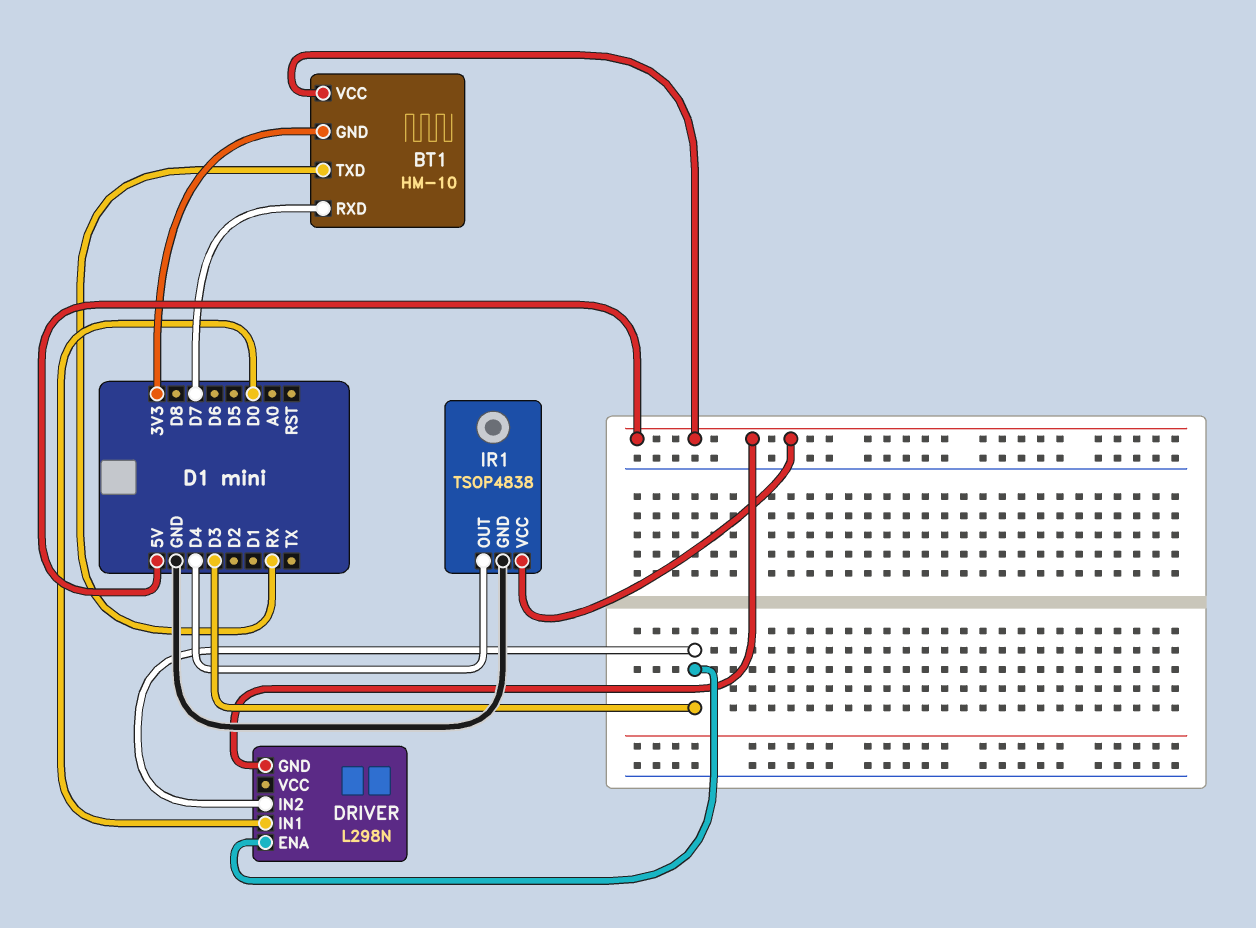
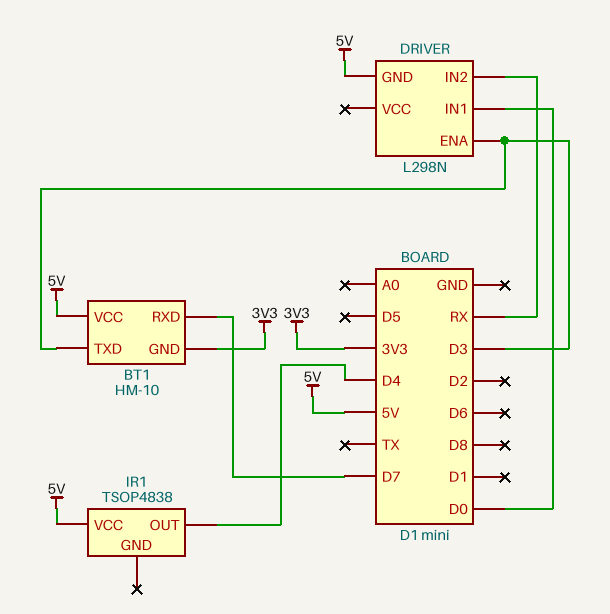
BT1 pin TXD: RX -> D3
DRIVER pin IN2: D3 -> RX
IR1 pin GND: GND -> none

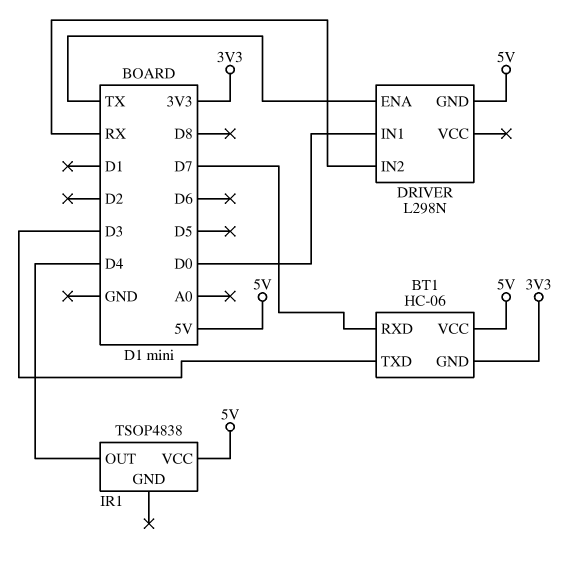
BT1: HM-10 -> HC-06
DRIVER pin ENA: D3 -> TX

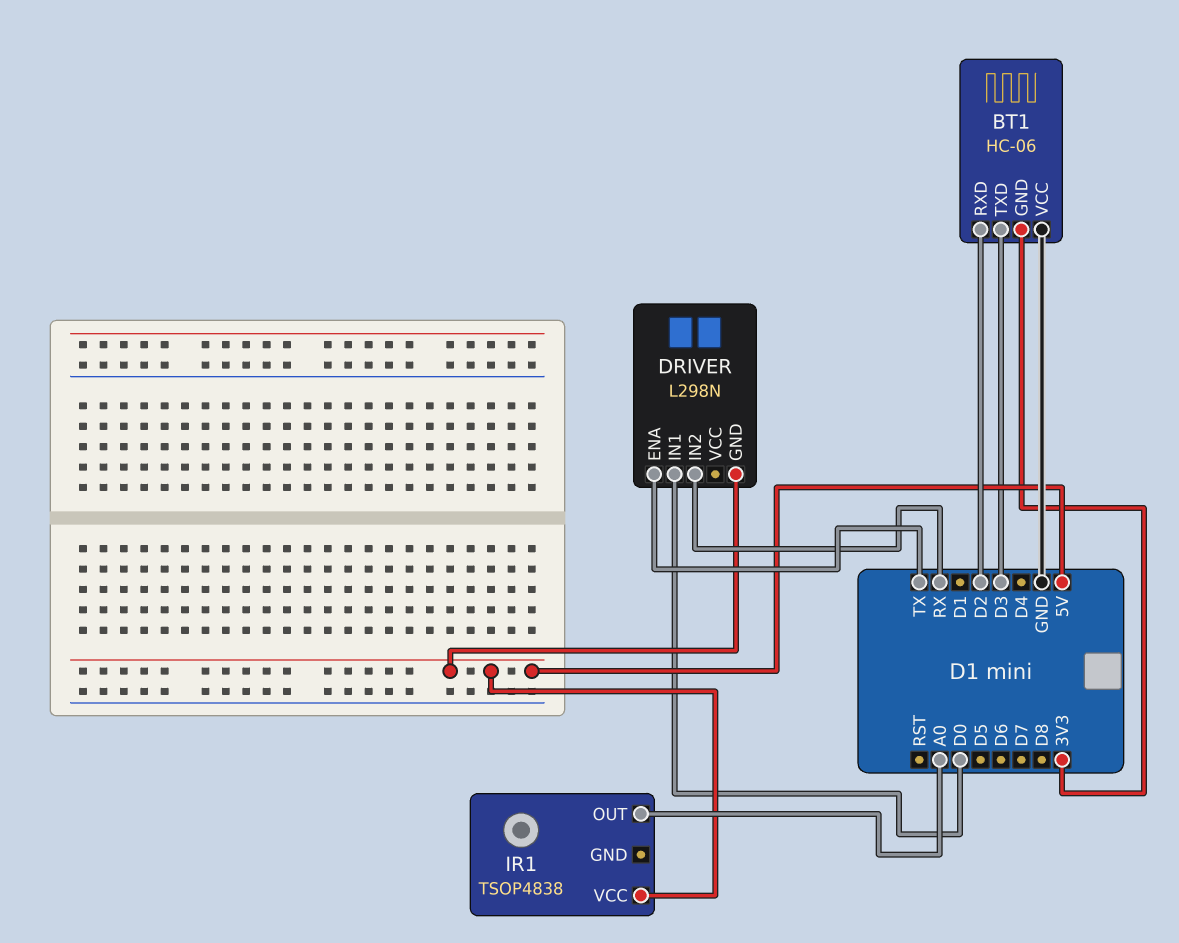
BT1 pin RXD: D7 -> D2
BT1 pin VCC: 5V -> GND
IR1 pin OUT: D4 -> A0

